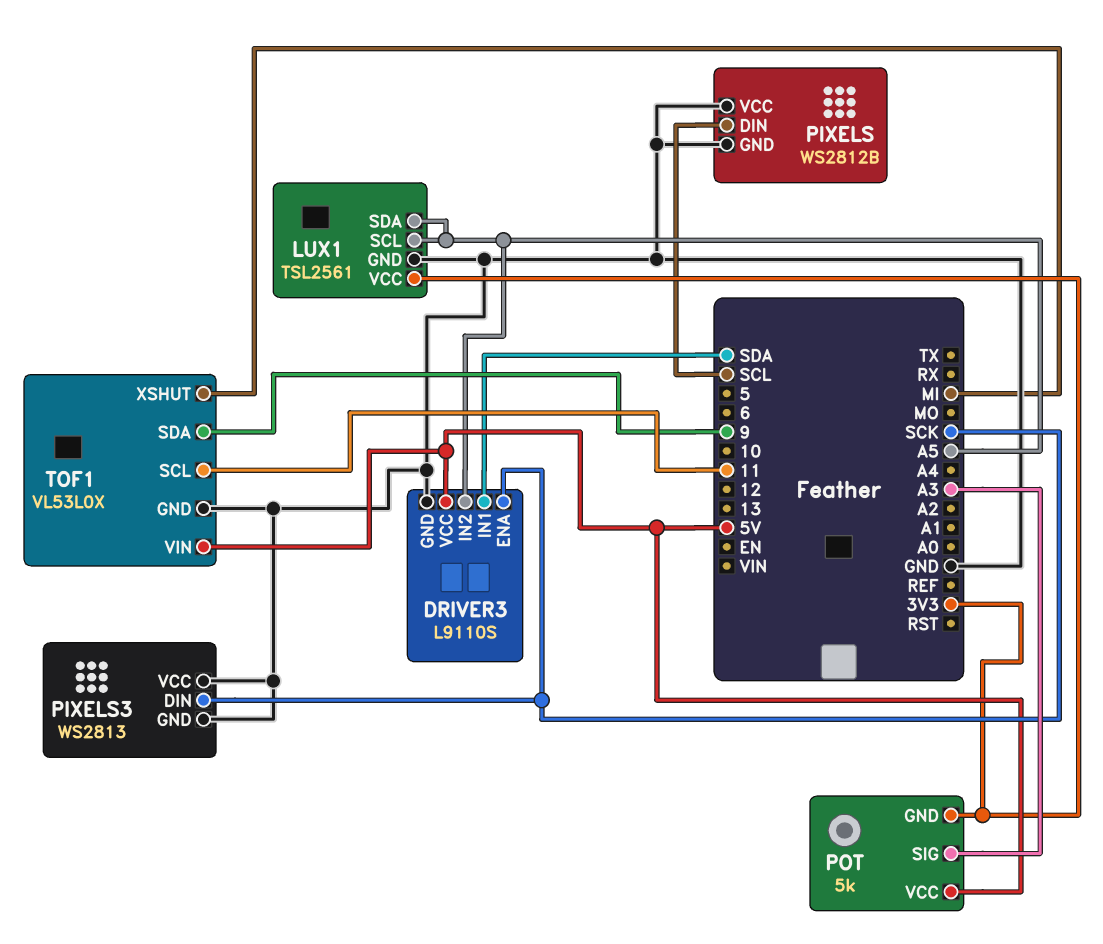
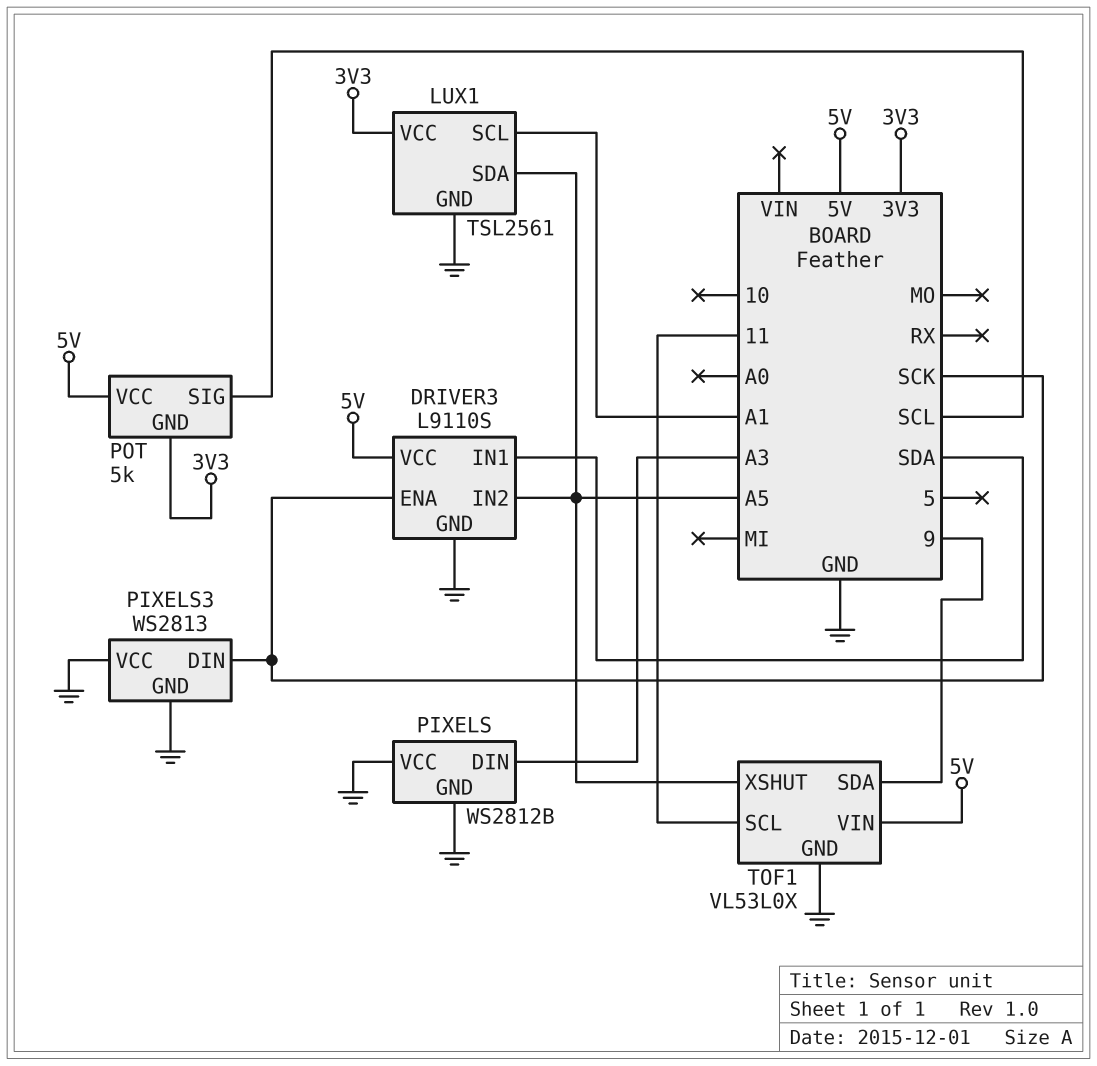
LUX1 pin SCL: A5 -> A1
PIXELS pin DIN: SCL -> A3
POT pin SIG: A3 -> SCL
TOF1 pin XSHUT: MI -> A5

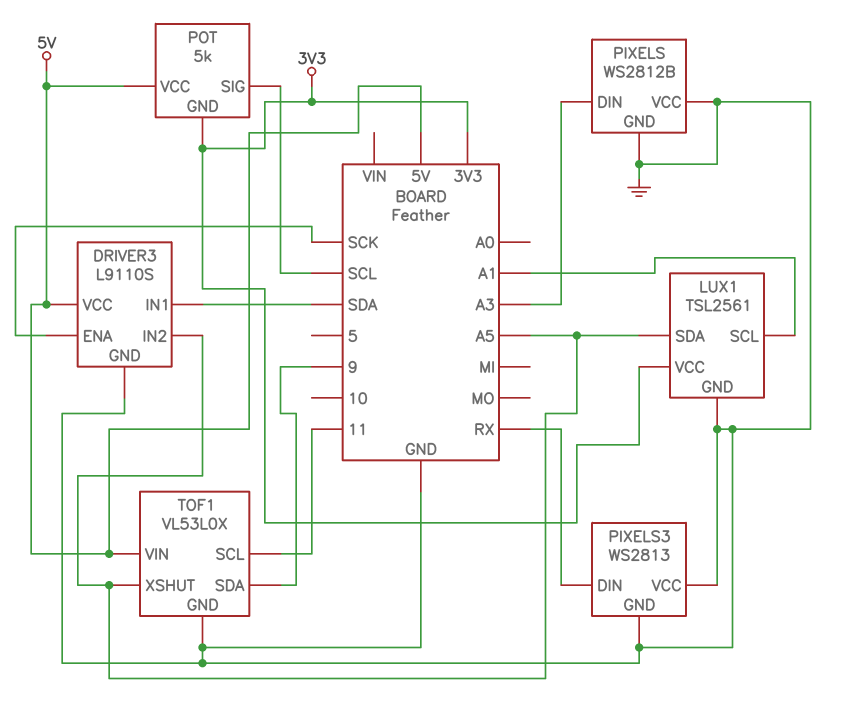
PIXELS3 pin DIN: SCK -> RX

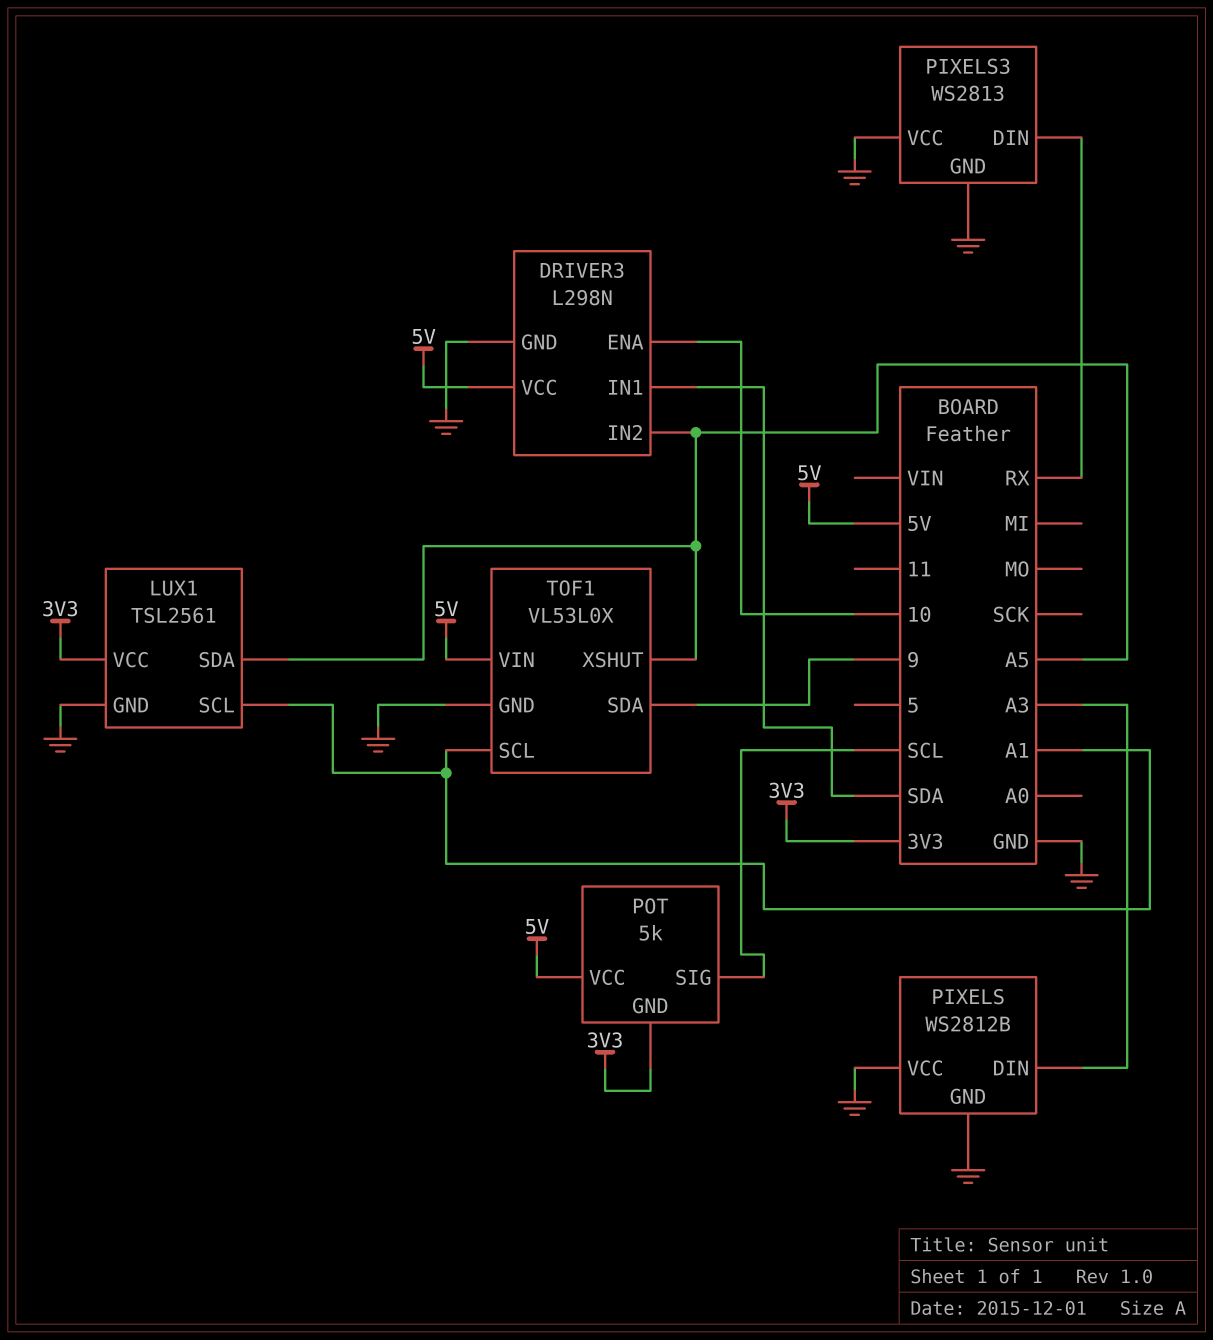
DRIVER3: L9110S -> L298N
DRIVER3 pin ENA: SCK -> 10
TOF1 pin SCL: 11 -> A1

